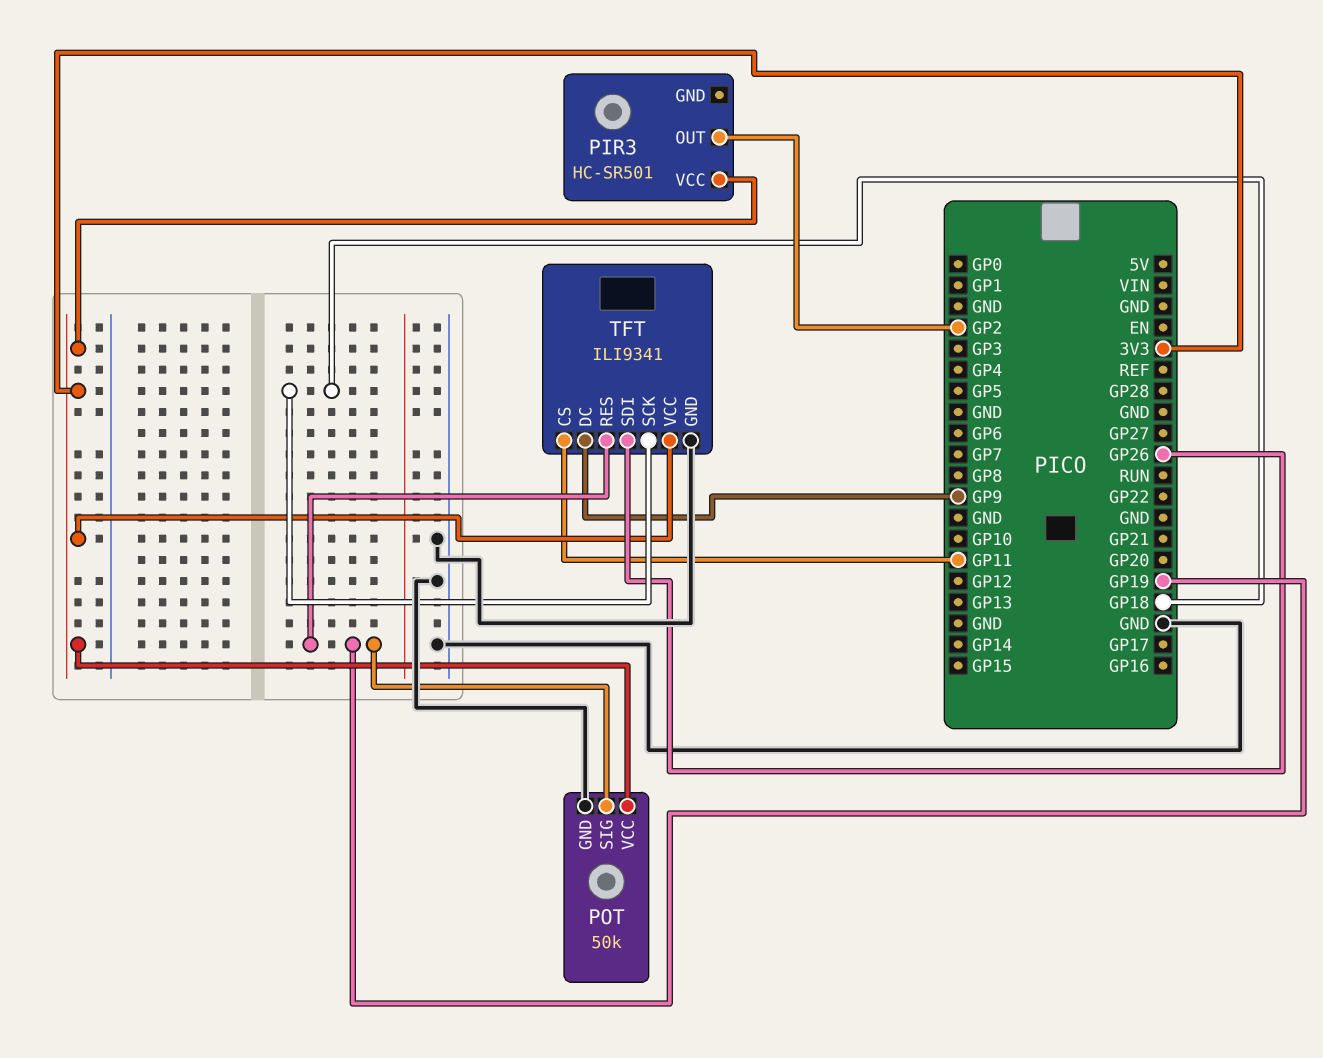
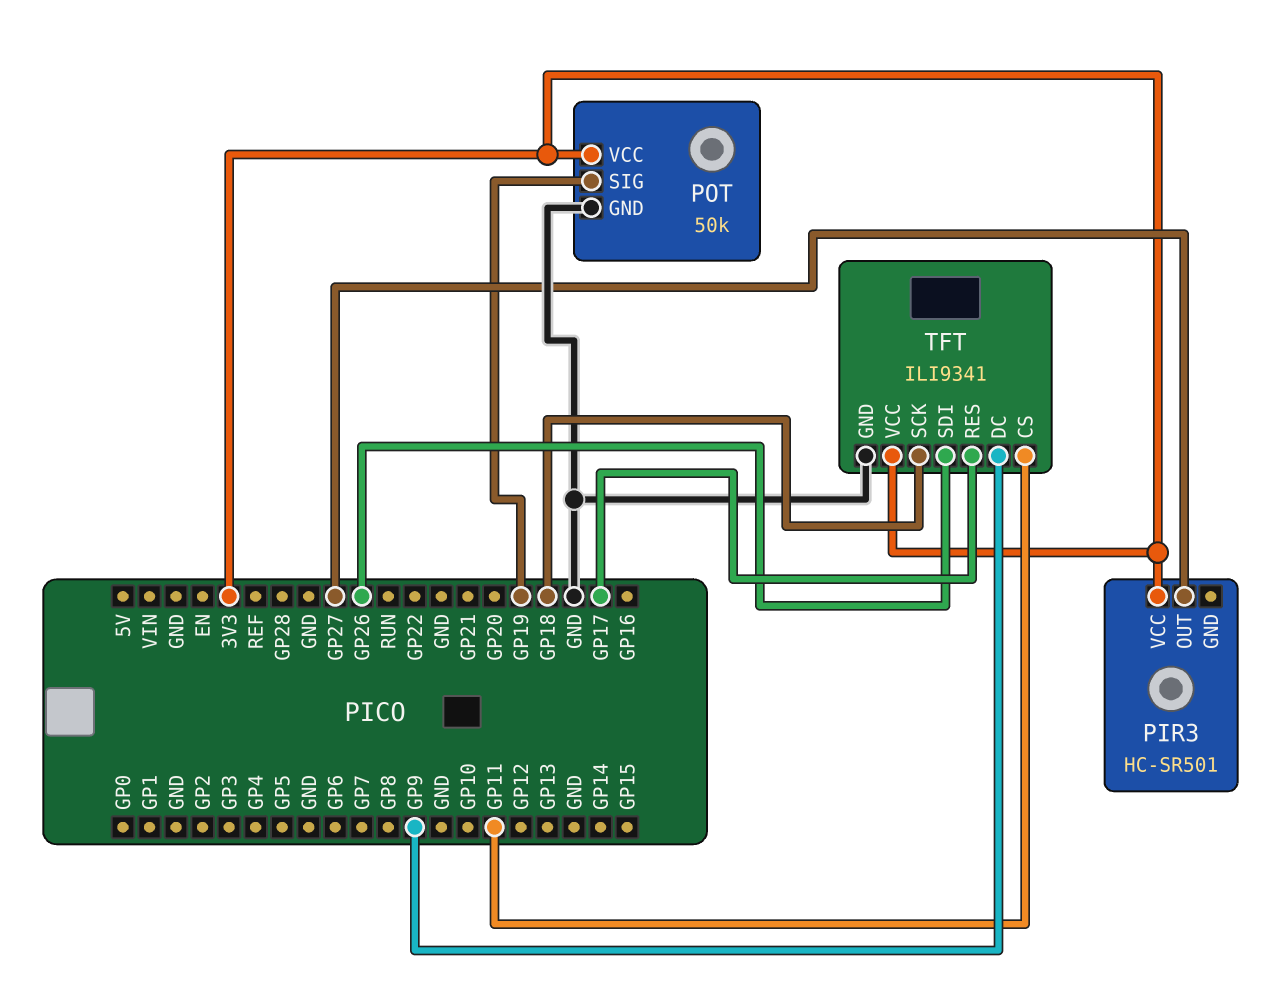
PIR3 pin OUT: GP2 -> GP27
TFT pin RES: GP19 -> GP17

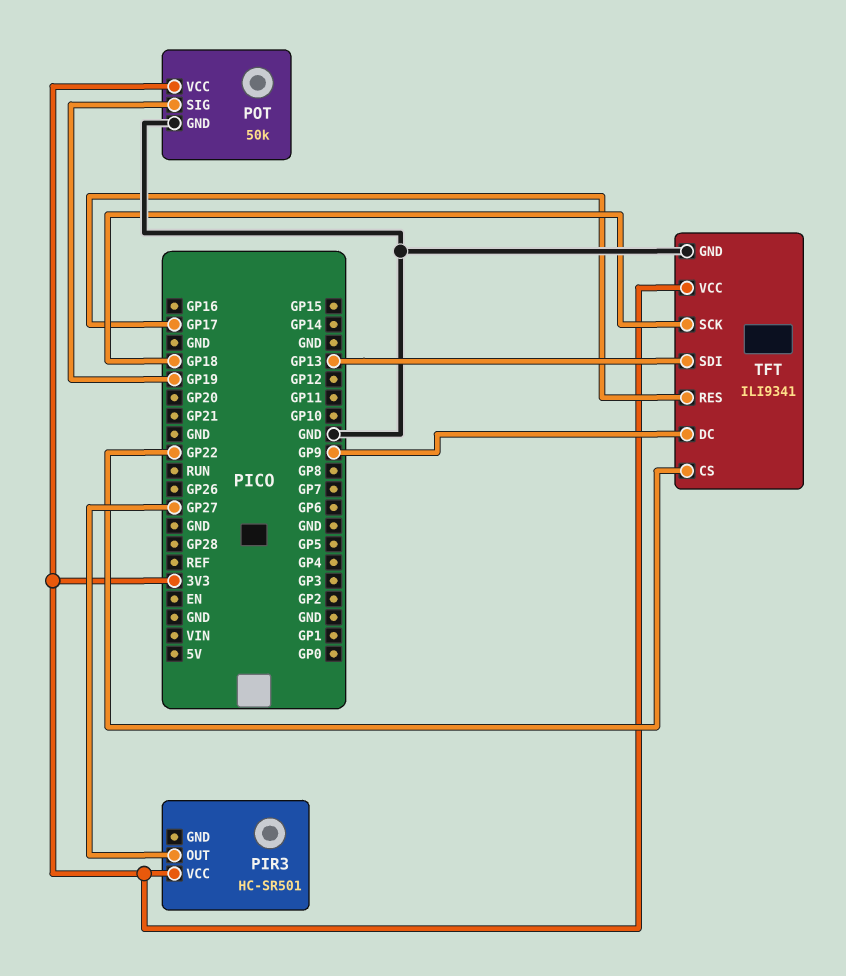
TFT pin CS: GP11 -> GP22
TFT pin SDI: GP26 -> GP13

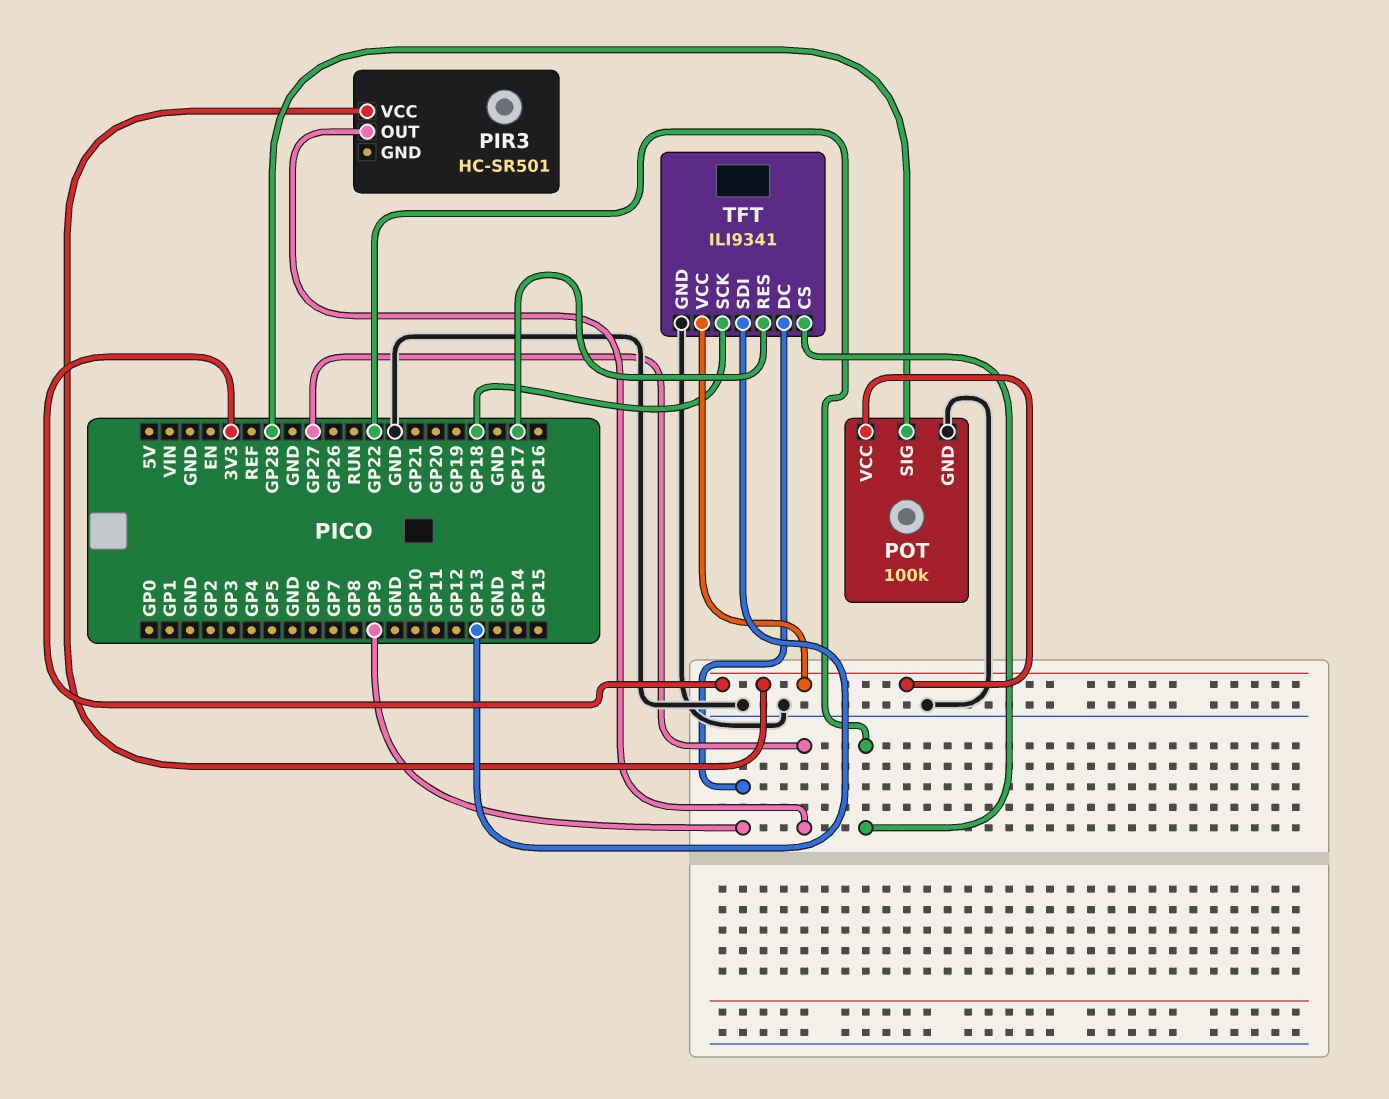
POT: 50k -> 100k
POT pin SIG: GP19 -> GP28

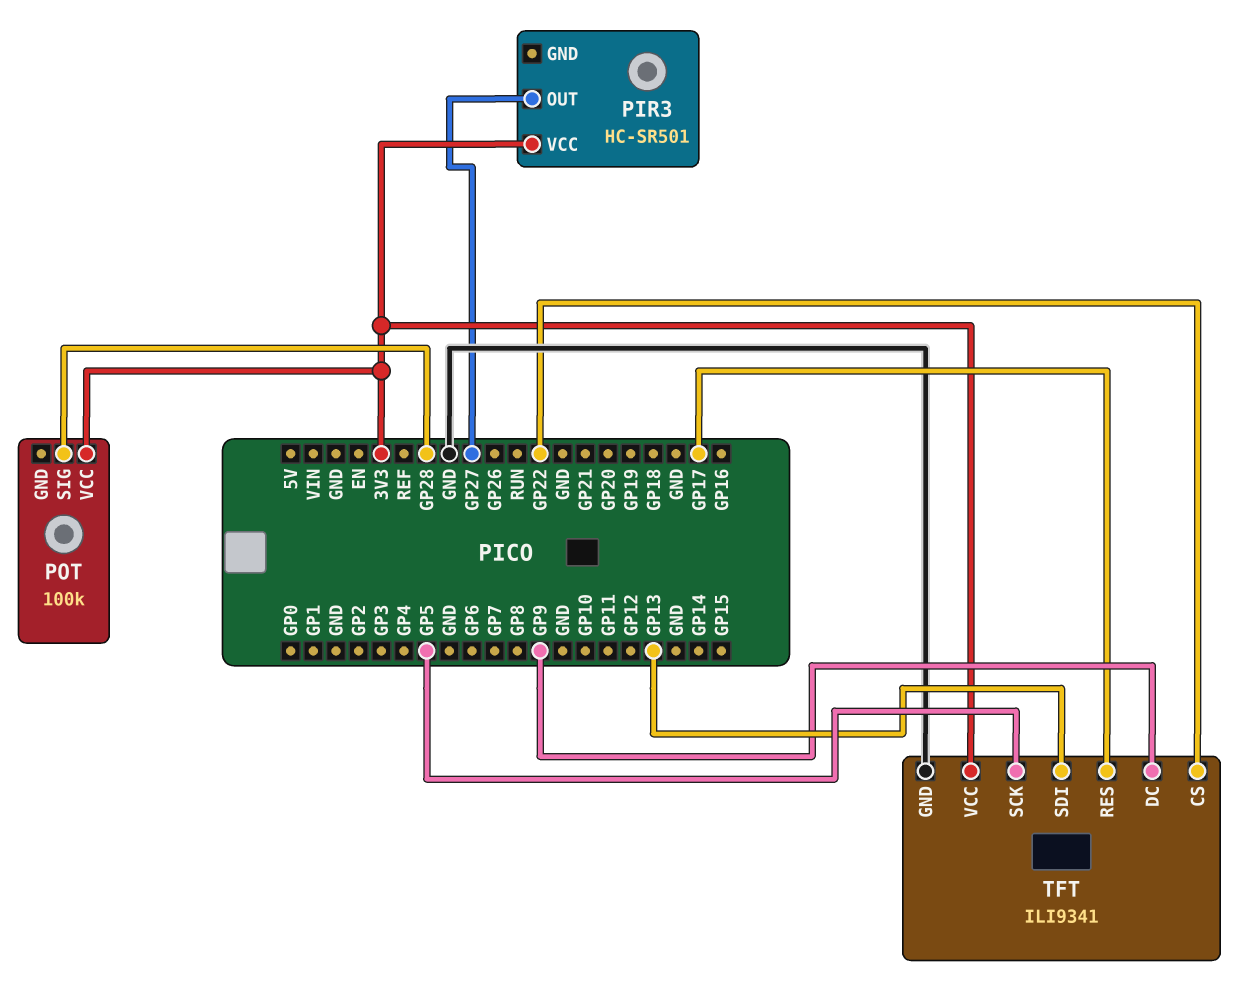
POT pin GND: GND -> none
TFT pin SCK: GP18 -> GP5

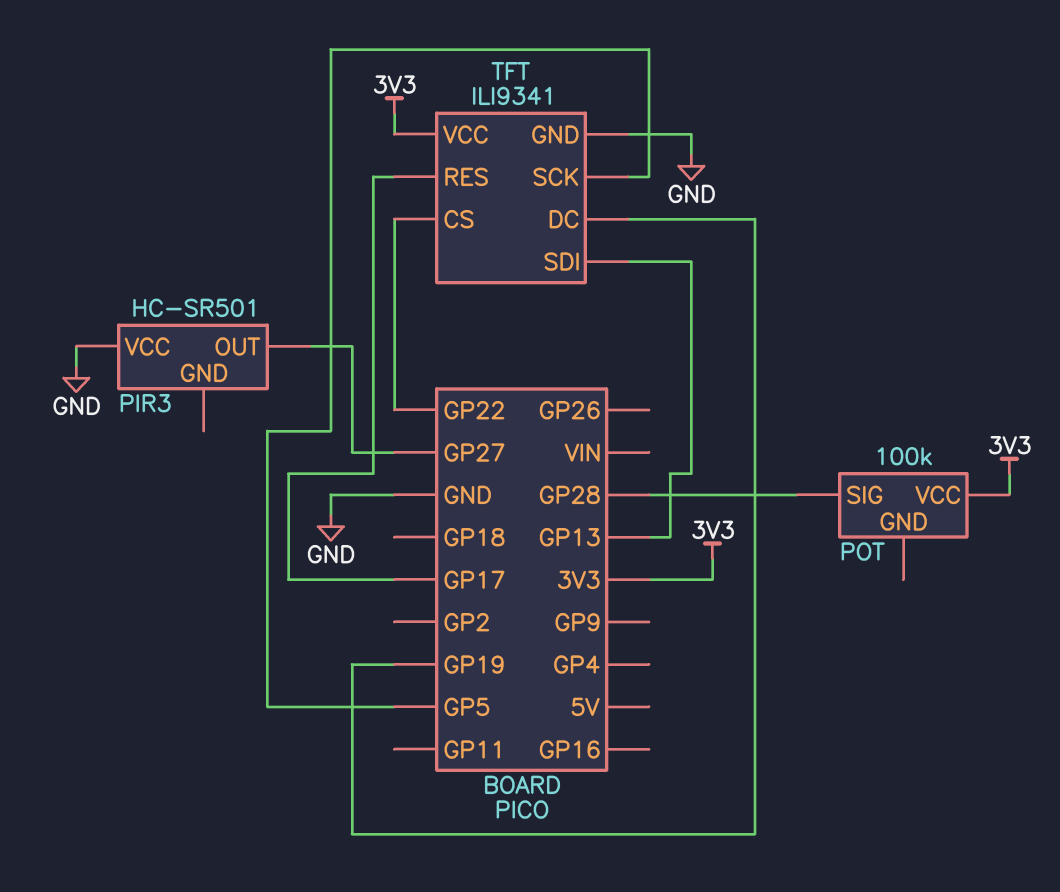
PIR3 pin VCC: 3V3 -> GND
TFT pin DC: GP9 -> GP19

